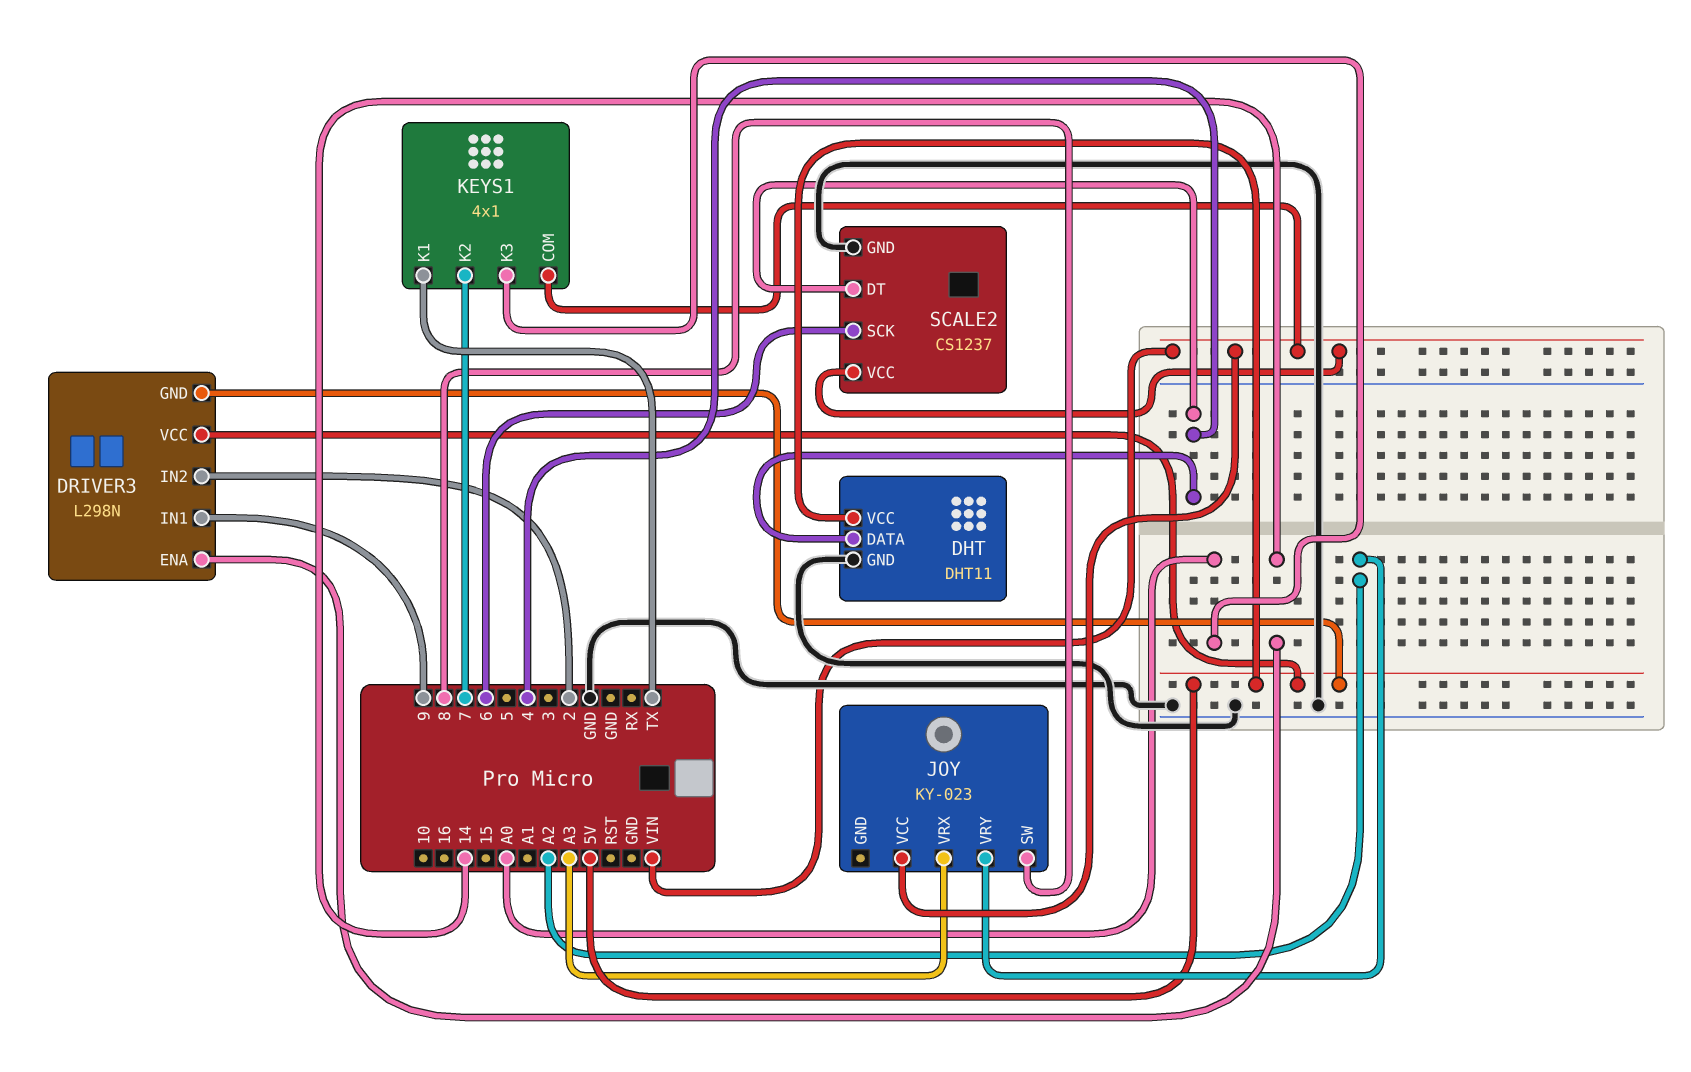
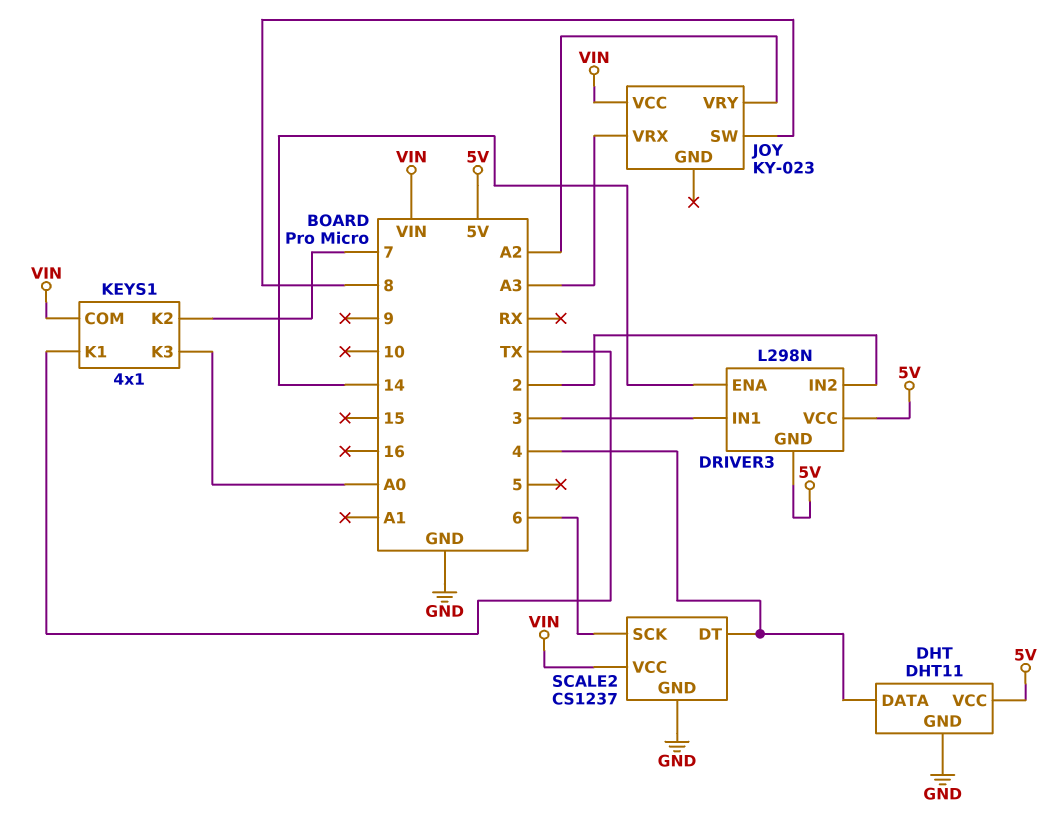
DRIVER3 pin IN1: 9 -> 3

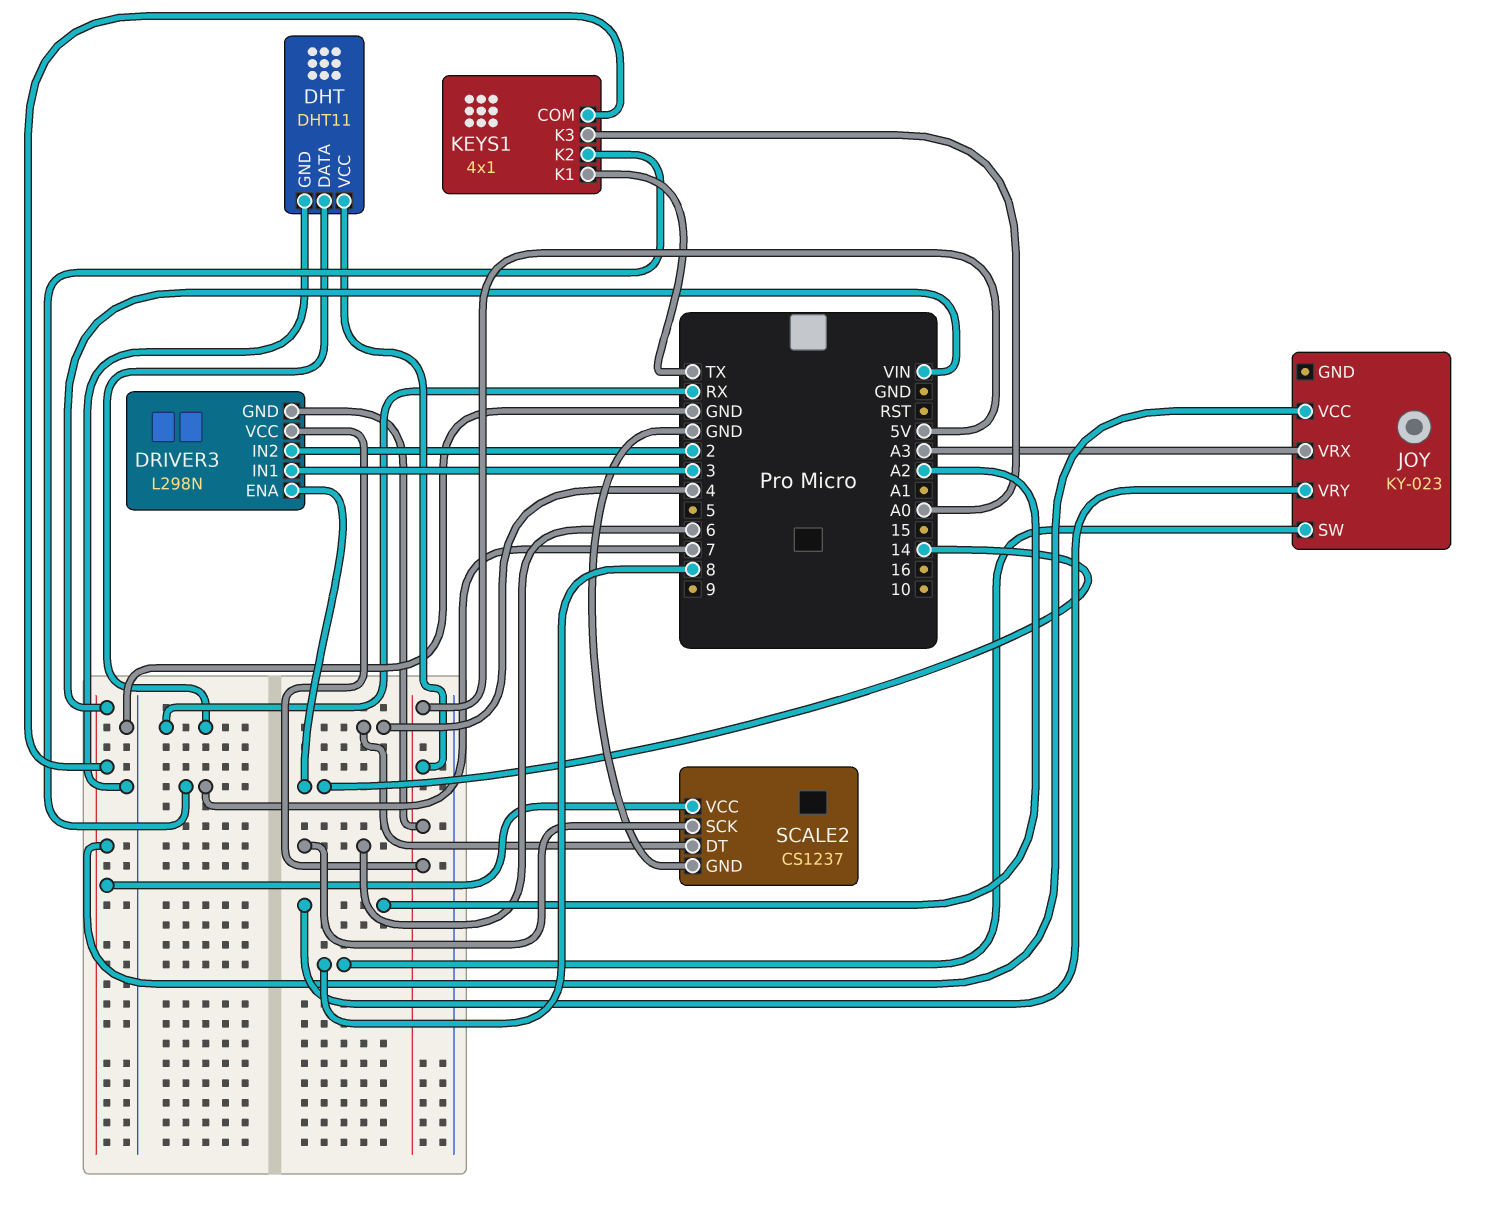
DHT pin DATA: 4 -> RX

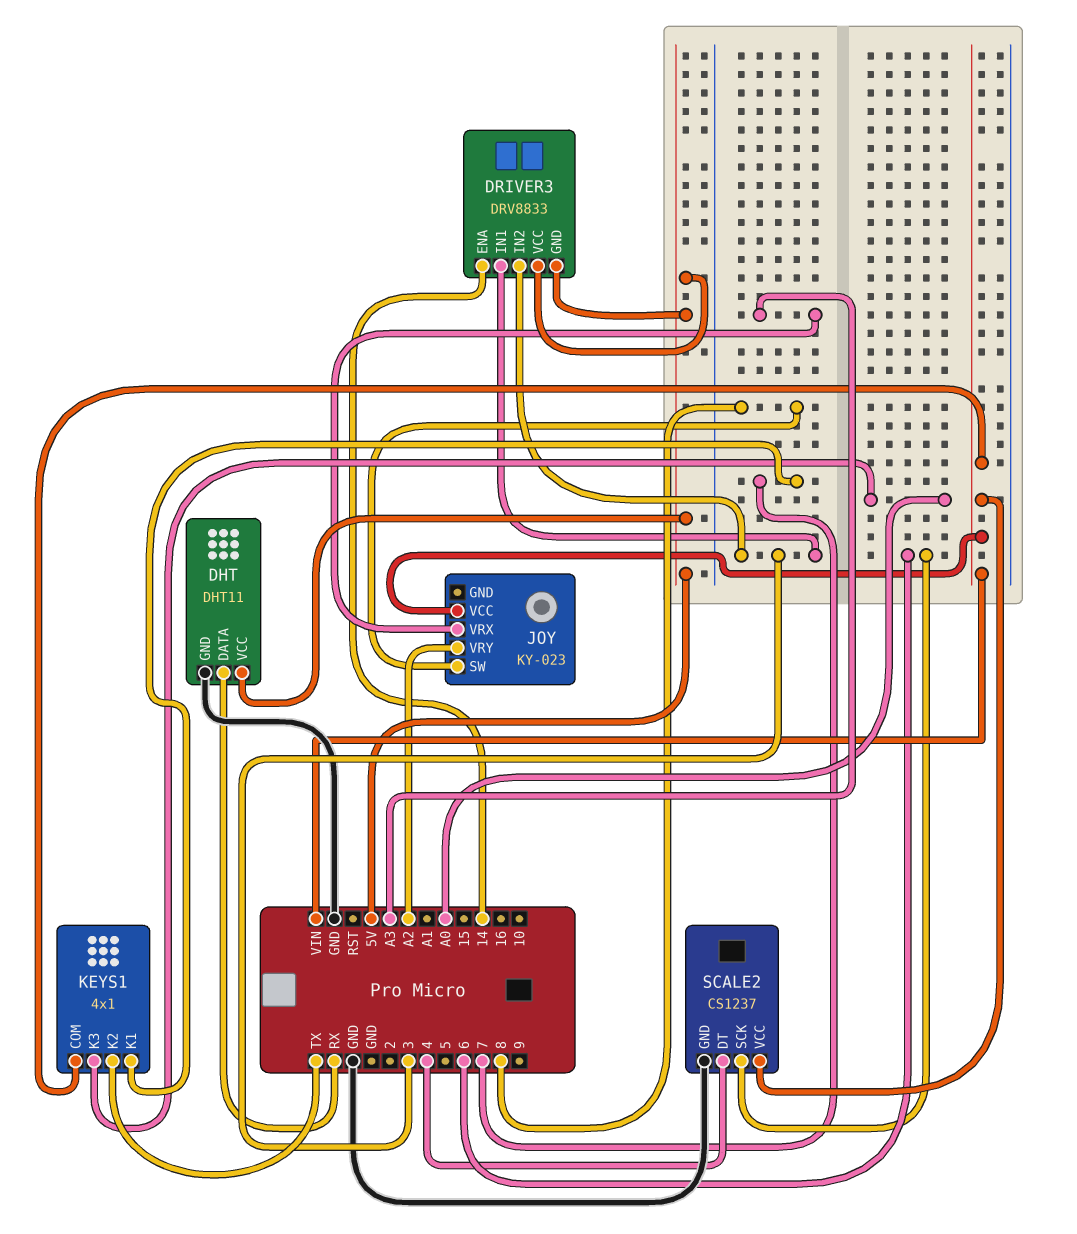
DRIVER3: L298N -> DRV8833
DRIVER3 pin IN2: 2 -> 3
KEYS1 pin K1: TX -> 7
KEYS1 pin K2: 7 -> TX

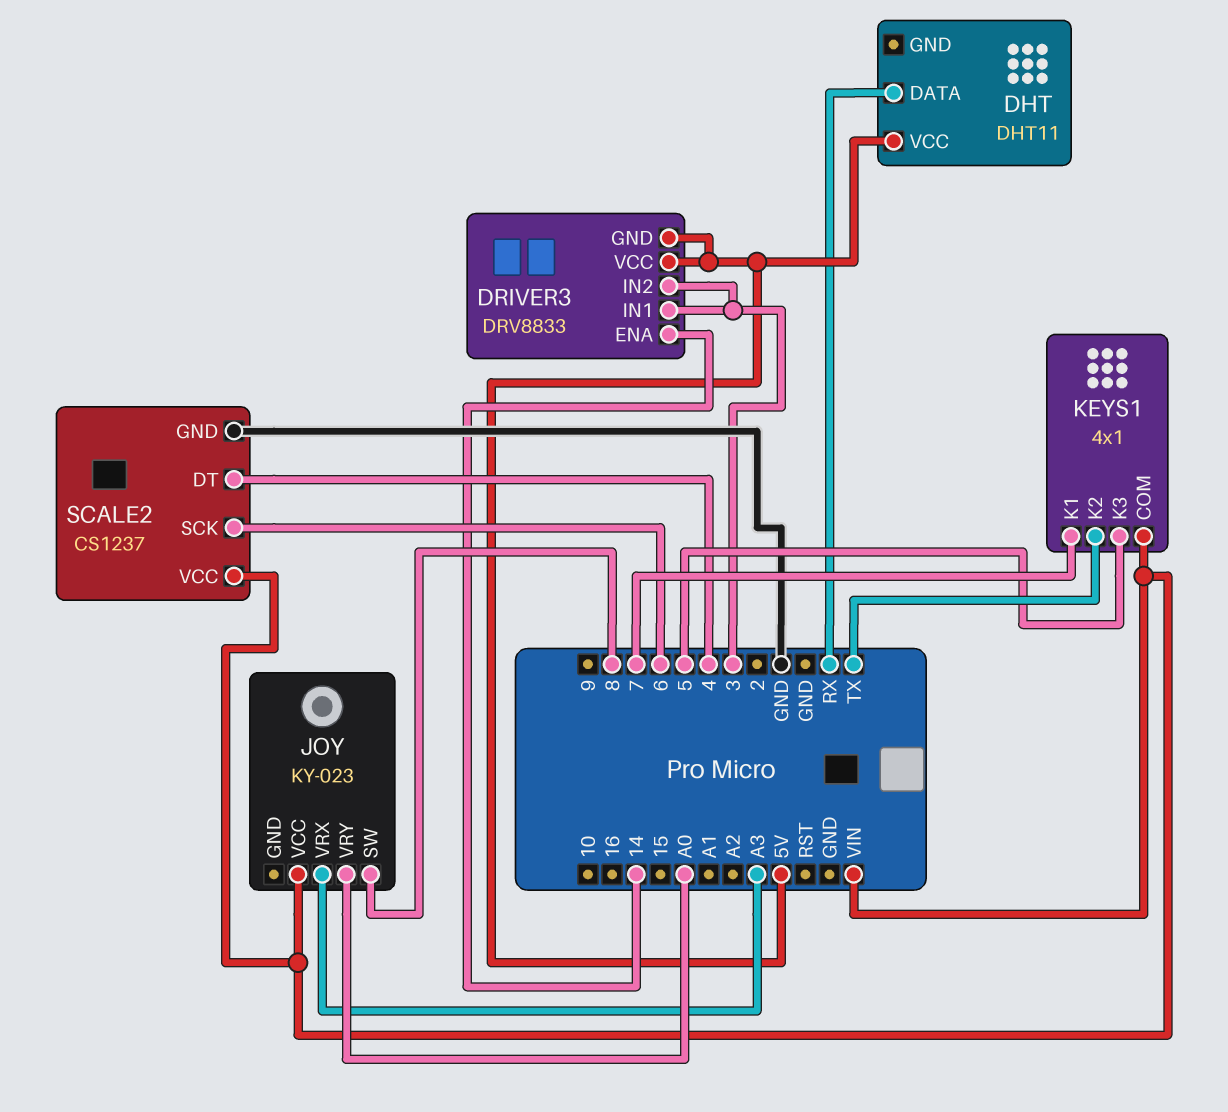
DHT pin GND: GND -> none
JOY pin VRY: A2 -> A0
KEYS1 pin K3: A0 -> 5

